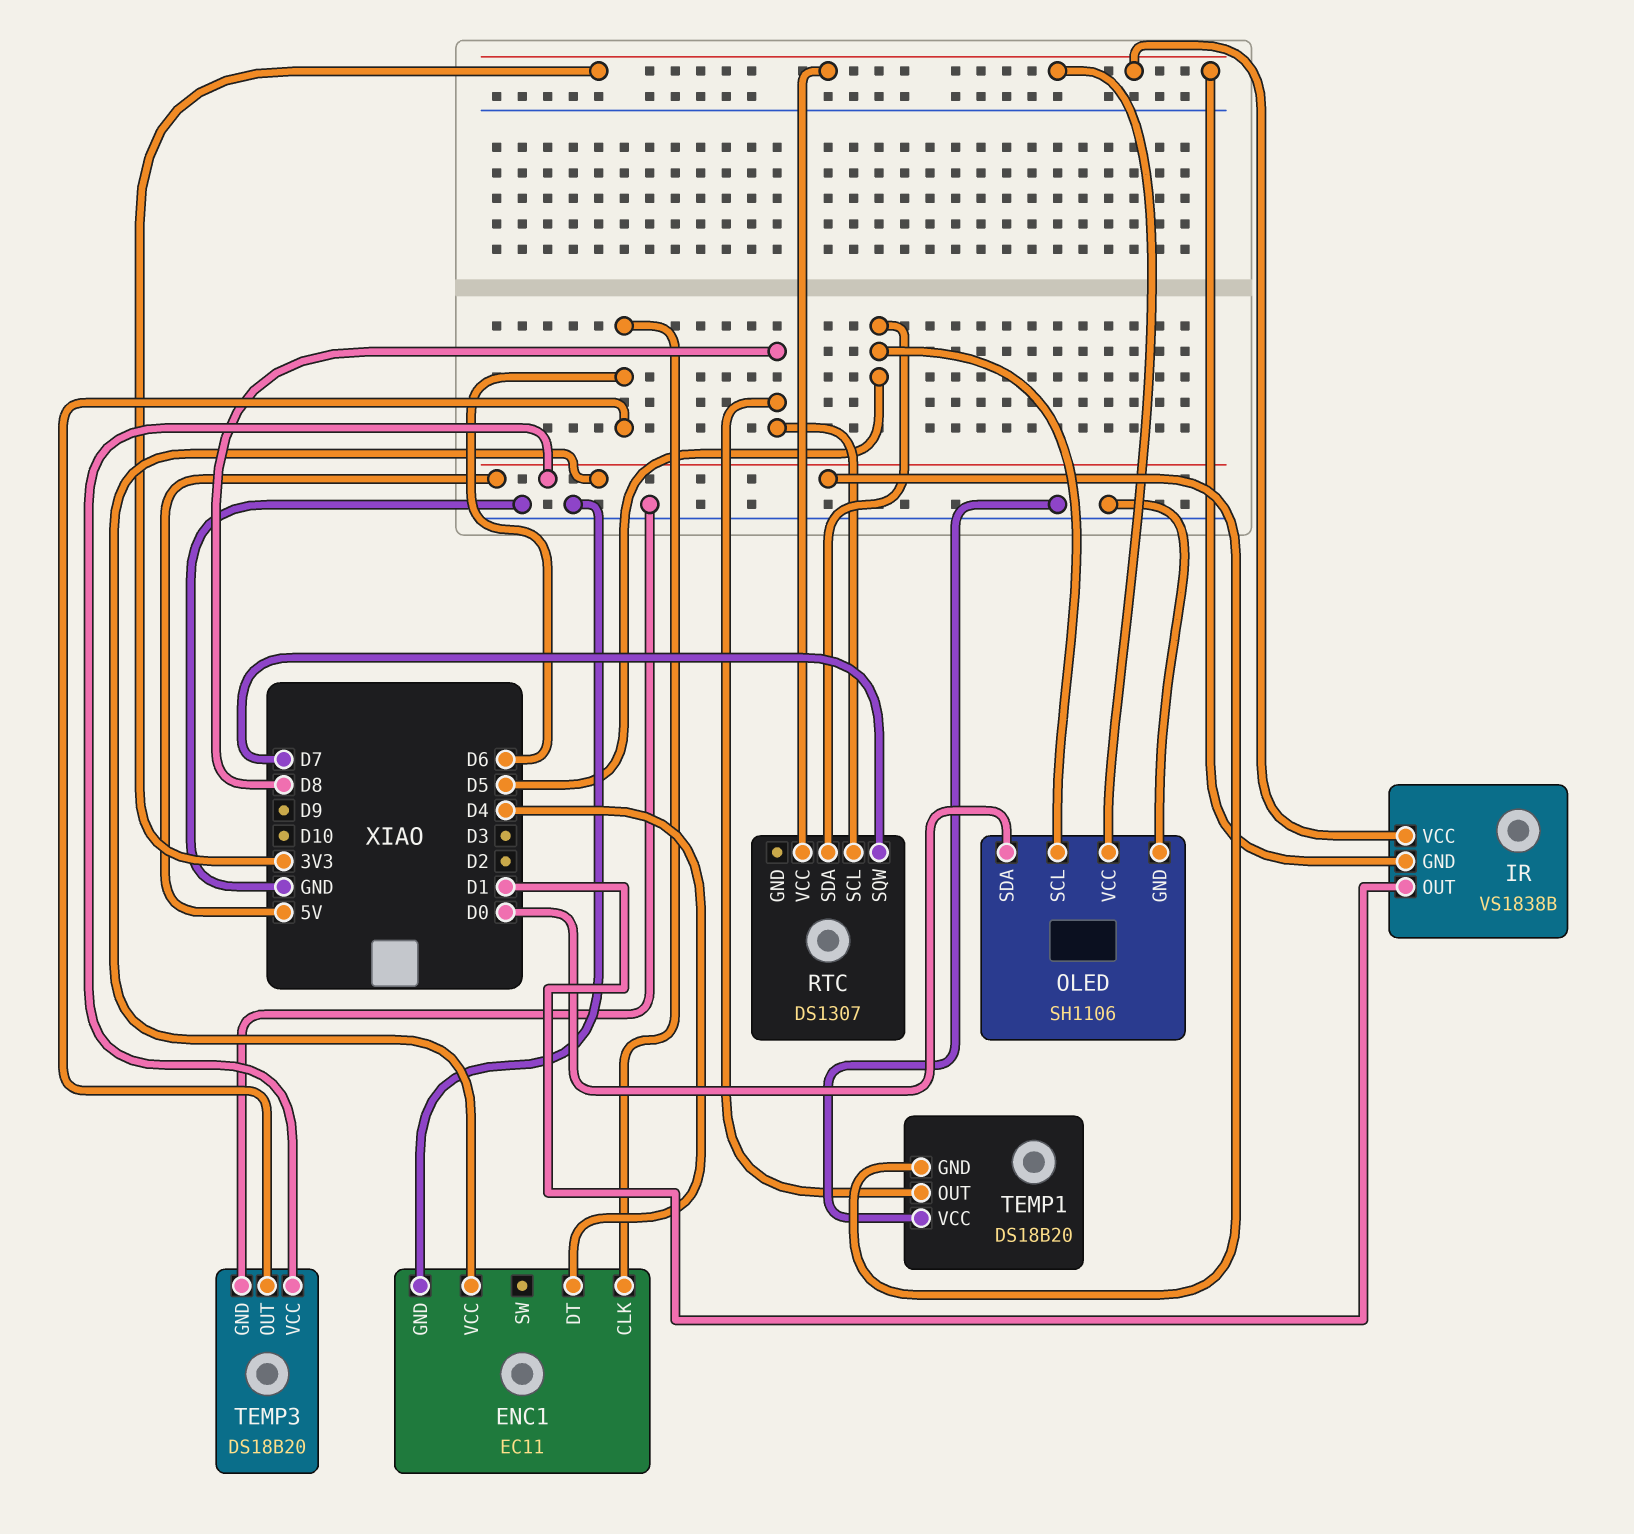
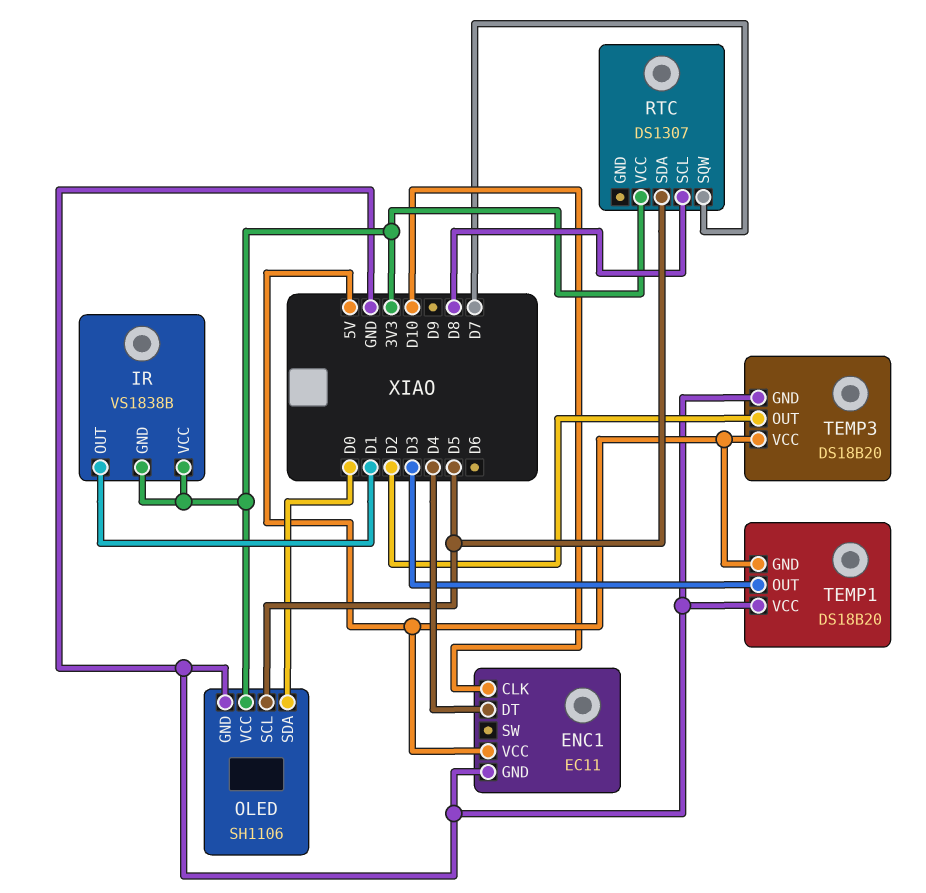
ENC1 pin CLK: D6 -> D10
TEMP1 pin OUT: D8 -> D3
TEMP3 pin OUT: D6 -> D2

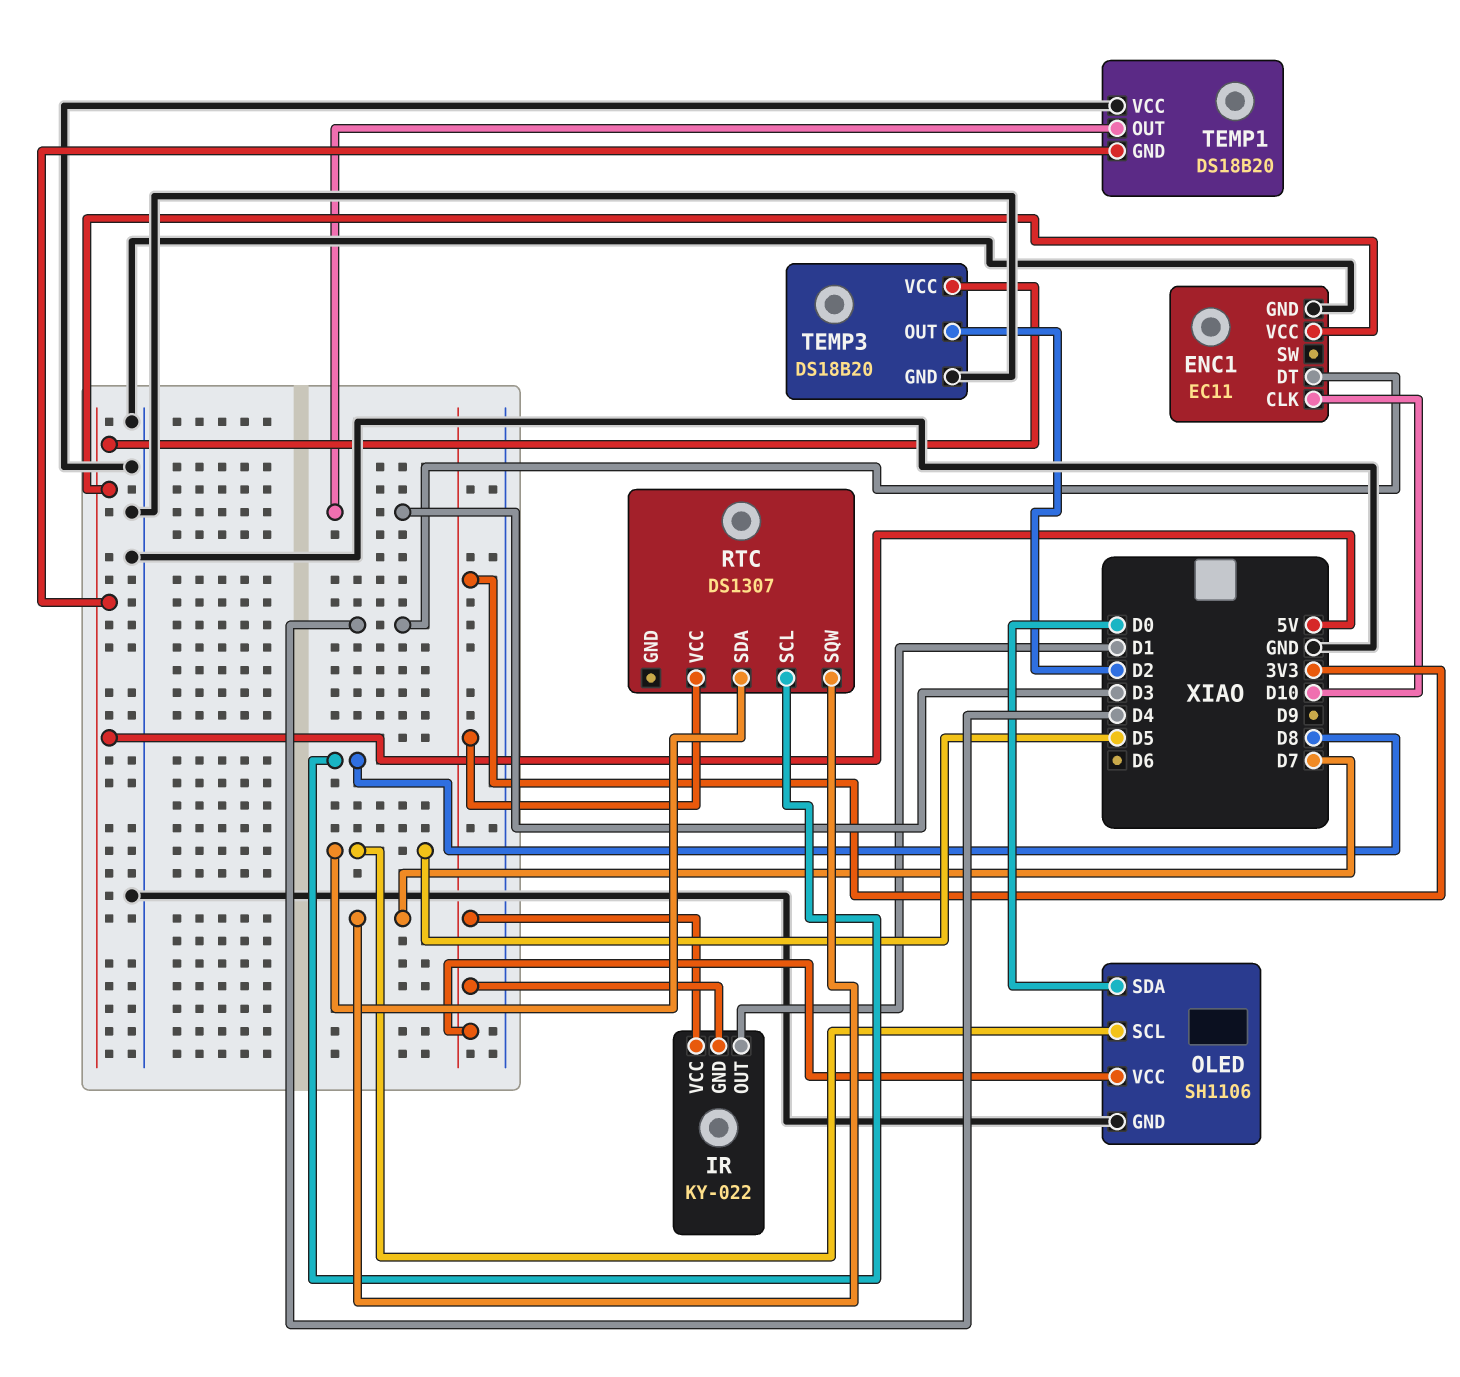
IR: VS1838B -> KY-022

